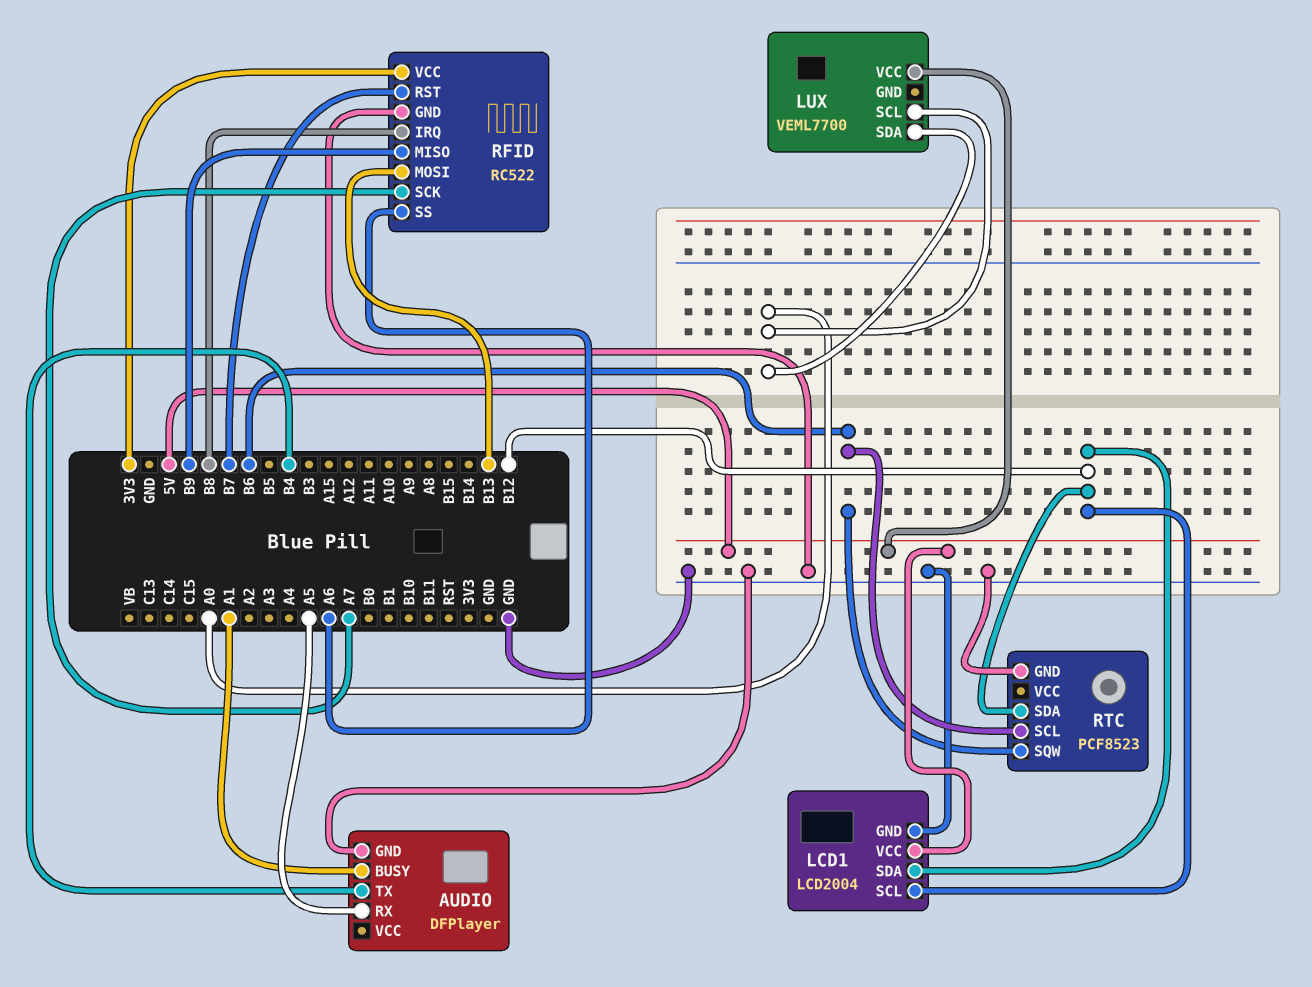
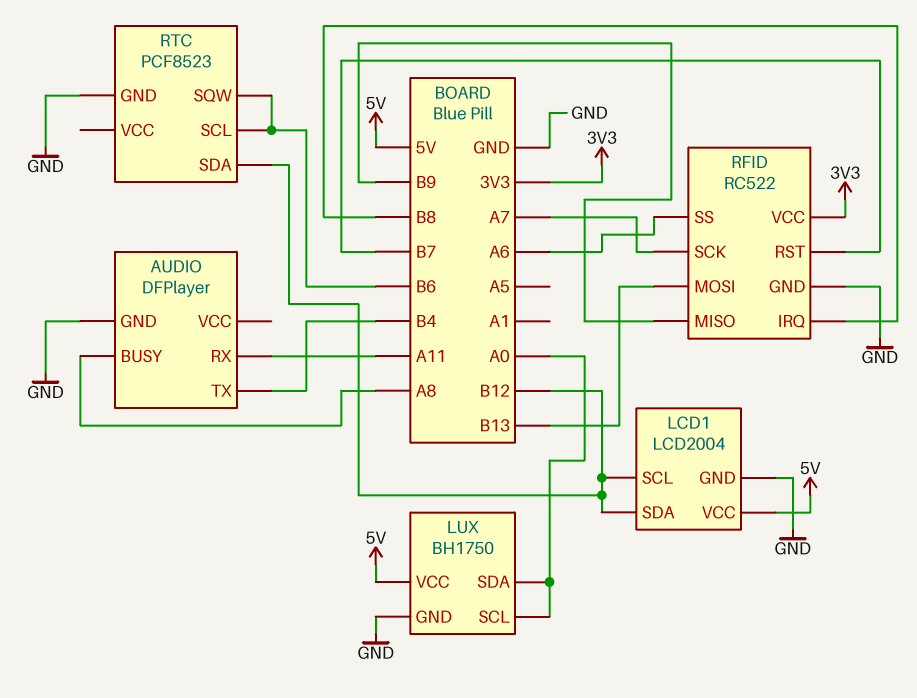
AUDIO pin BUSY: A1 -> A8
AUDIO pin RX: A5 -> A11
LUX: VEML7700 -> BH1750
LUX pin GND: none -> GND

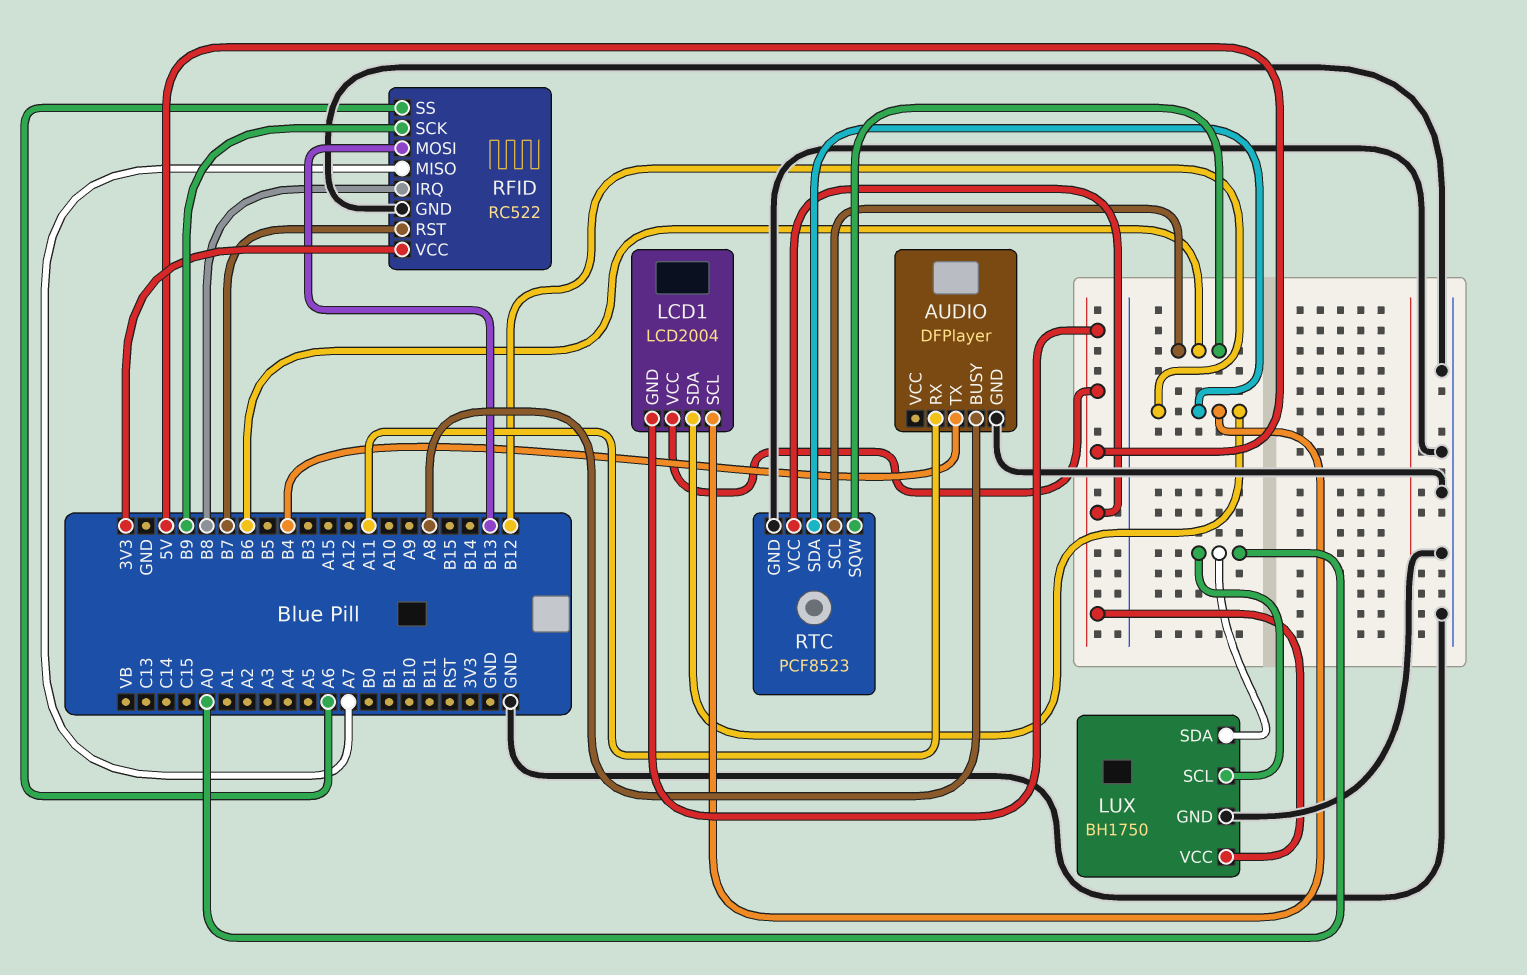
LCD1 pin GND: GND -> 5V
RFID pin MISO: B9 -> A7
RFID pin SCK: A7 -> B9
RTC pin VCC: none -> 5V

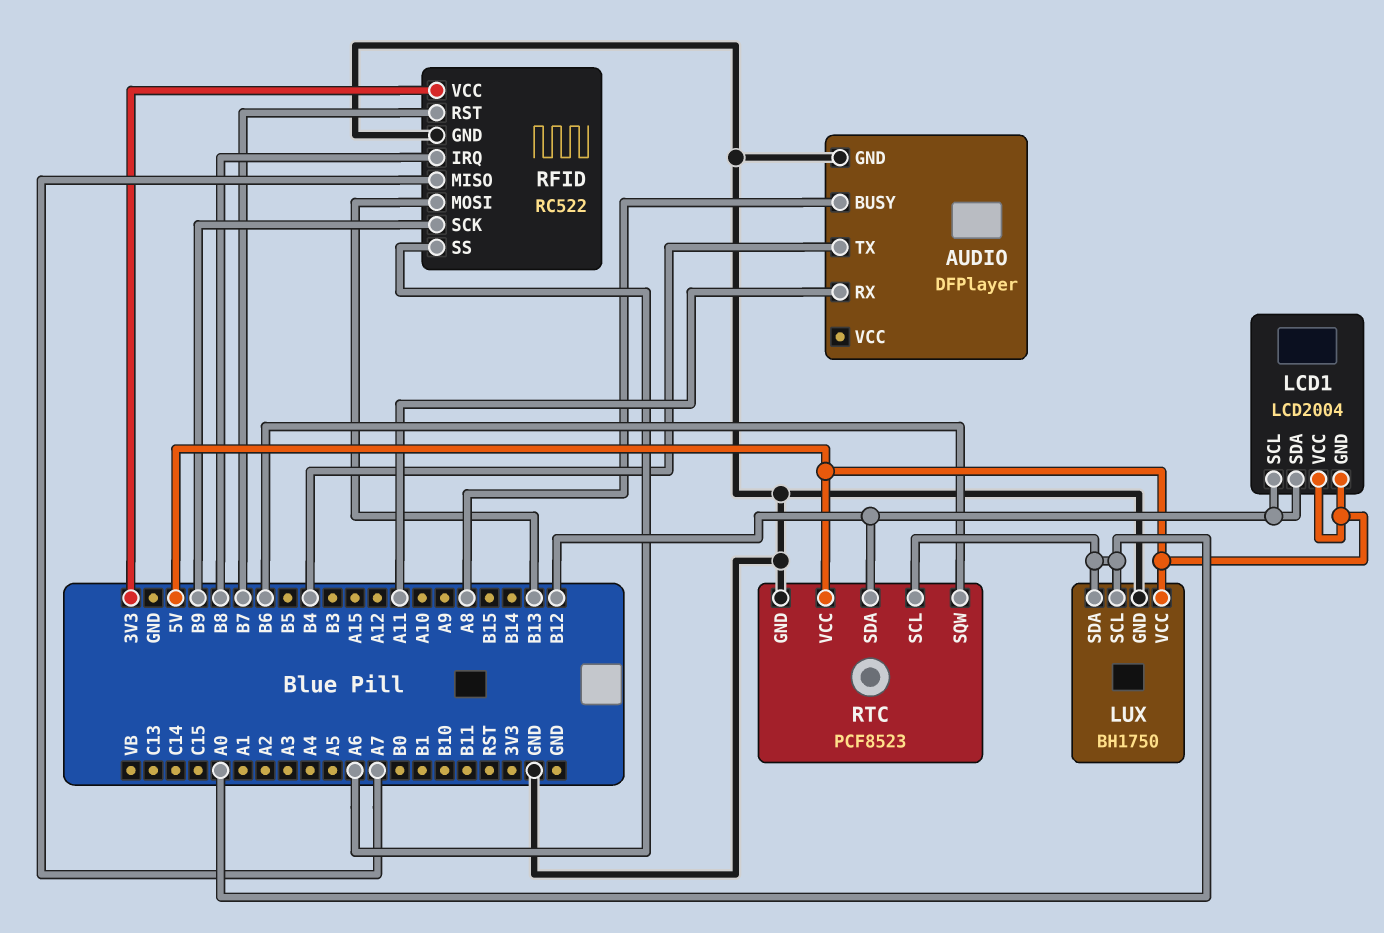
RTC pin SCL: B6 -> A0

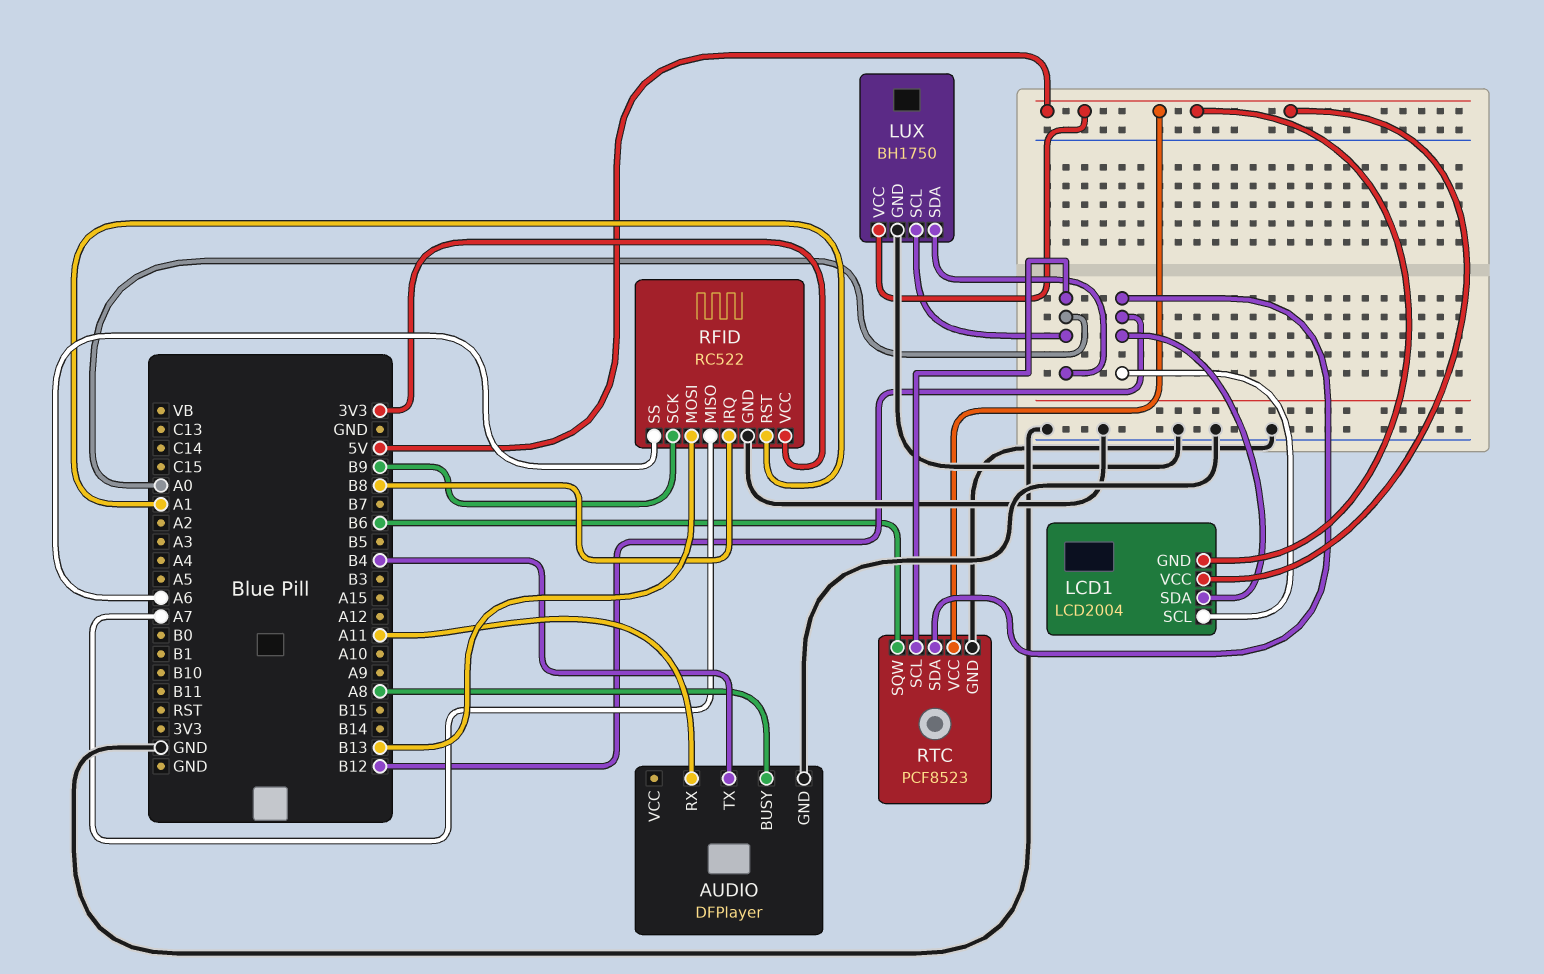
RFID pin RST: B7 -> A1

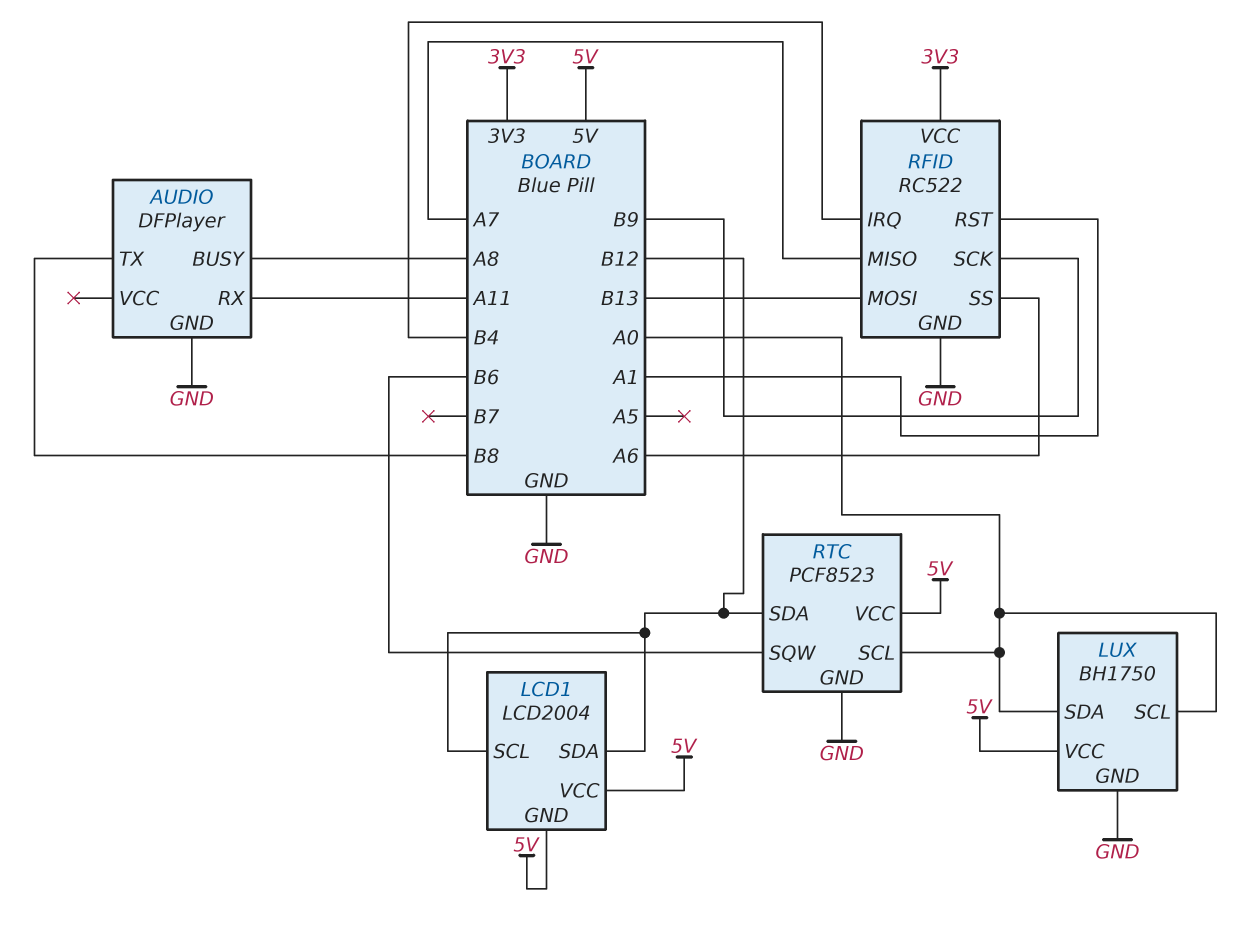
AUDIO pin TX: B4 -> B8
RFID pin IRQ: B8 -> B4

